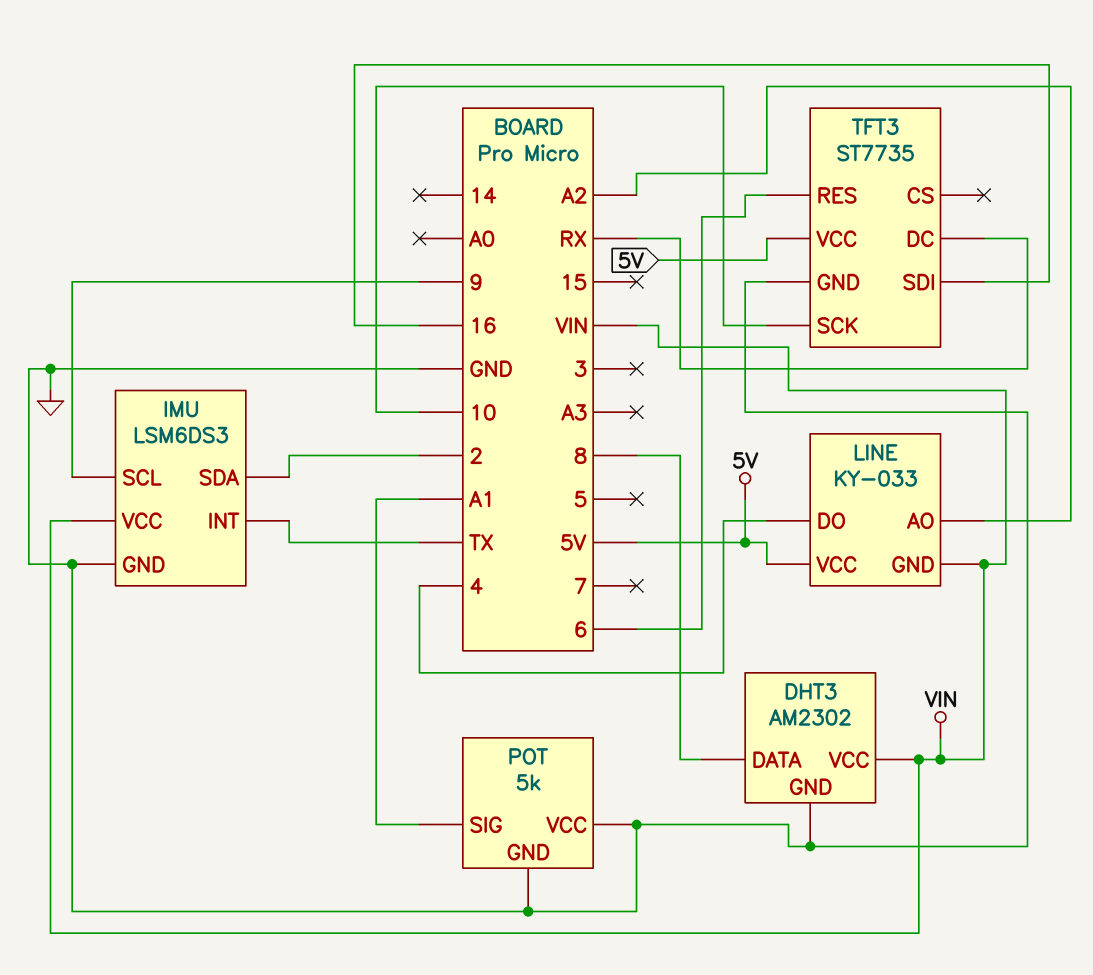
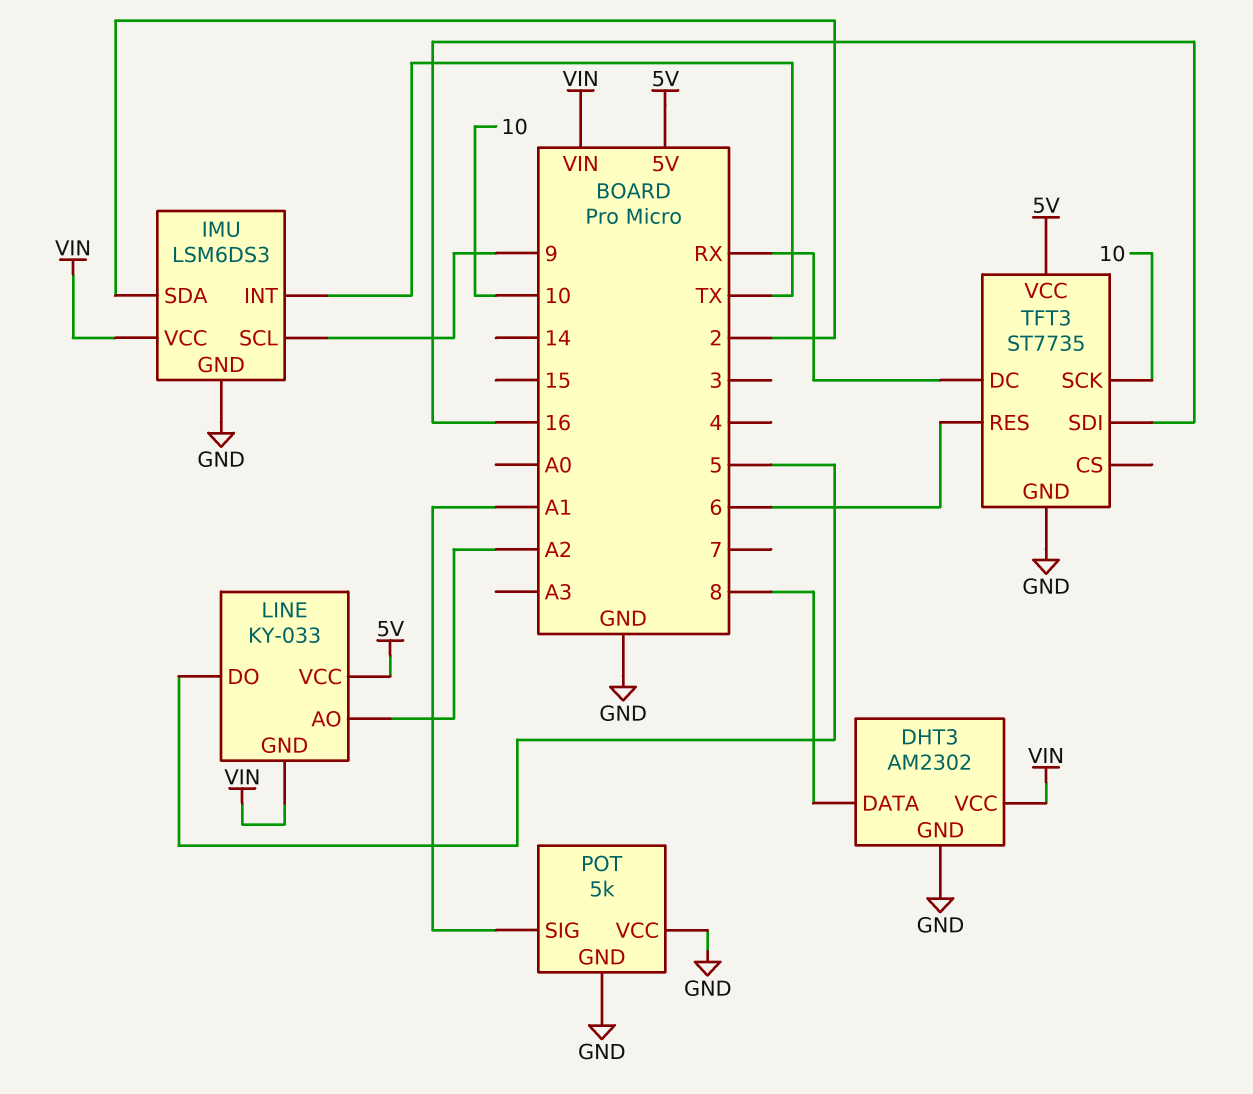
LINE pin DO: 4 -> 5

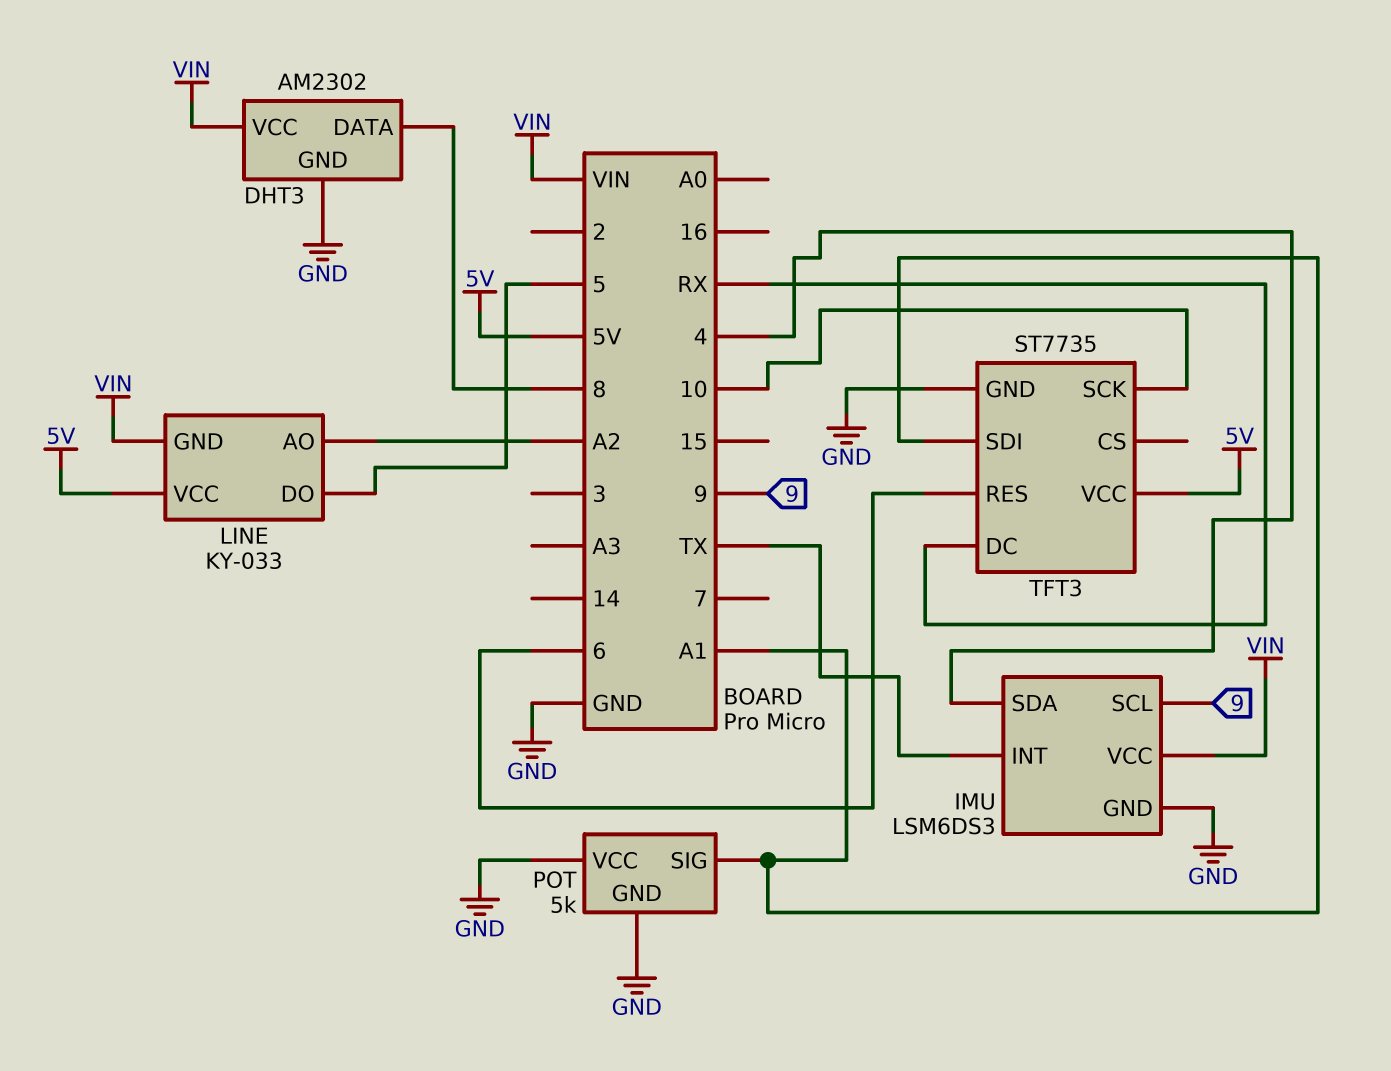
IMU pin SDA: 2 -> 4
TFT3 pin SDI: 16 -> A1

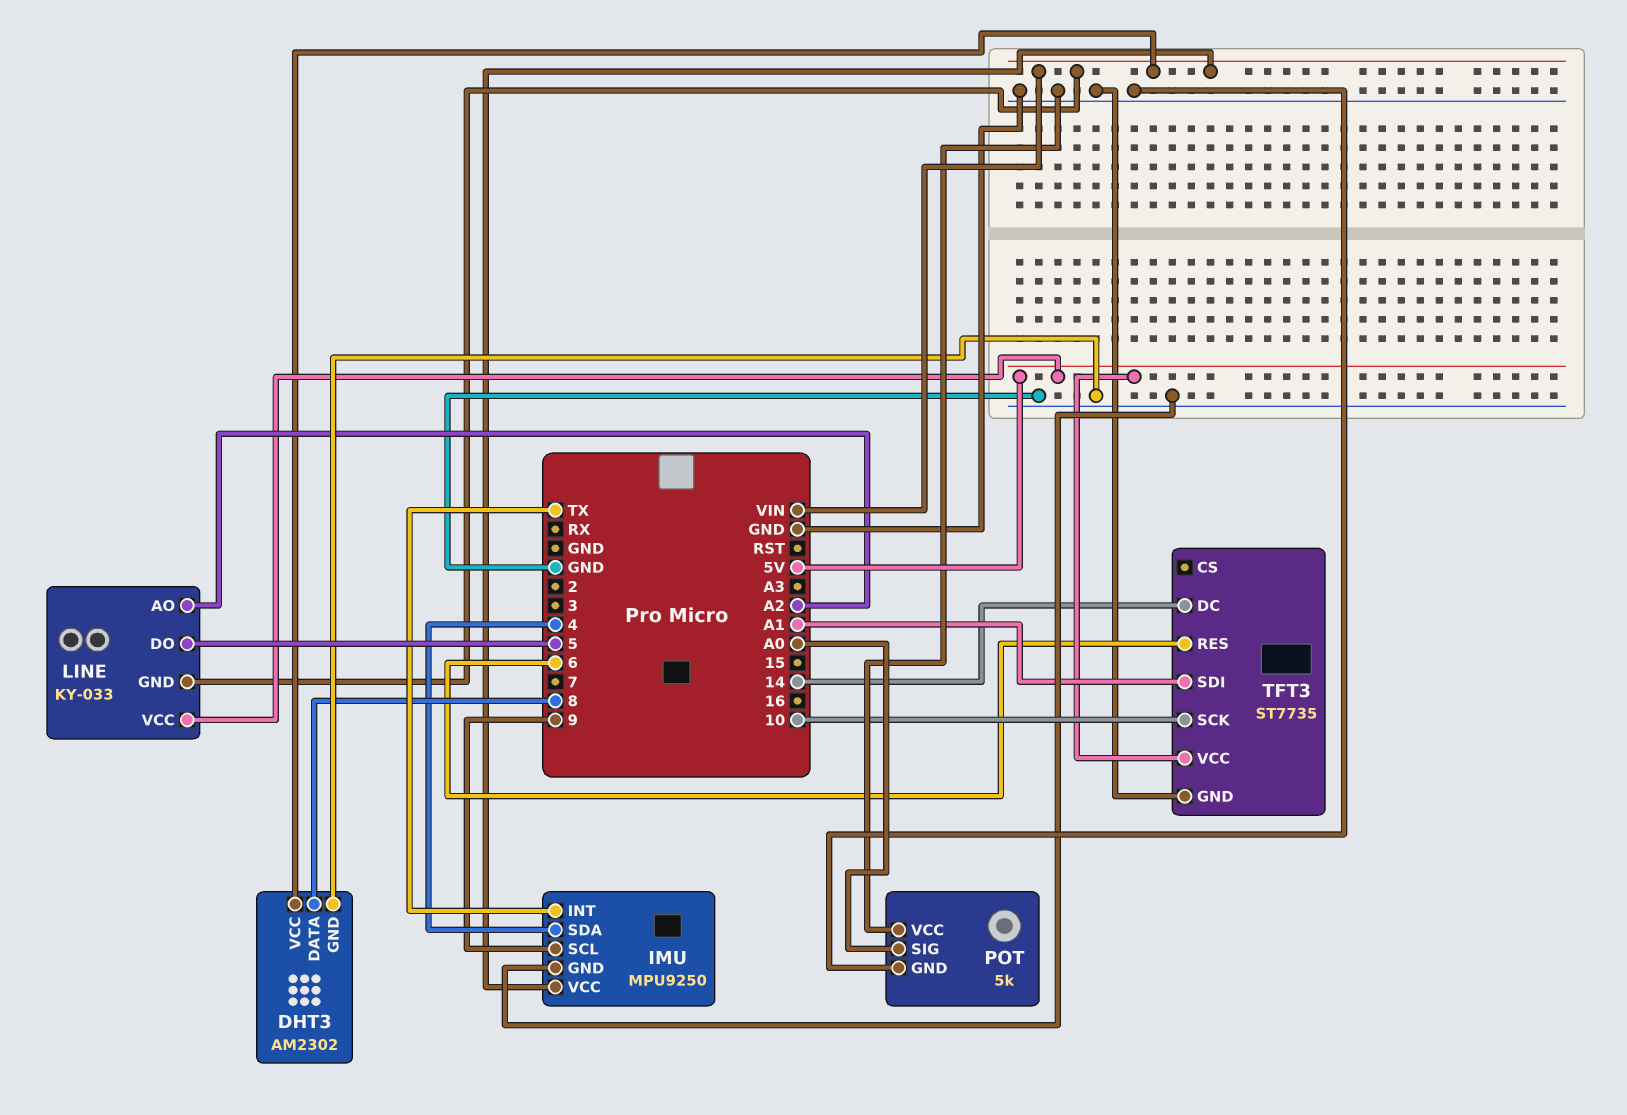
IMU: LSM6DS3 -> MPU9250
POT pin SIG: A1 -> A0
TFT3 pin DC: RX -> 14

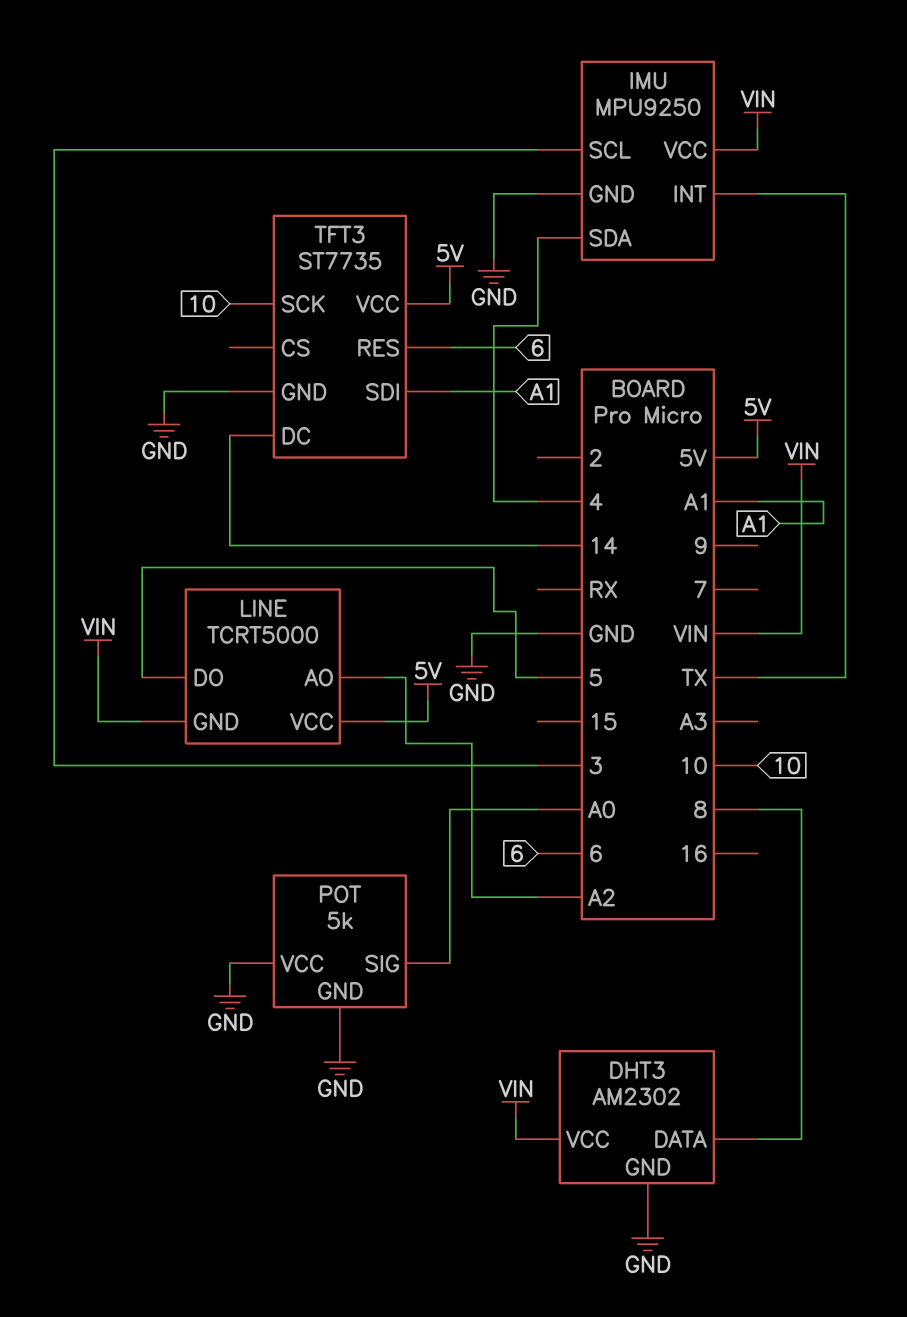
IMU pin SCL: 9 -> 3
LINE: KY-033 -> TCRT5000

